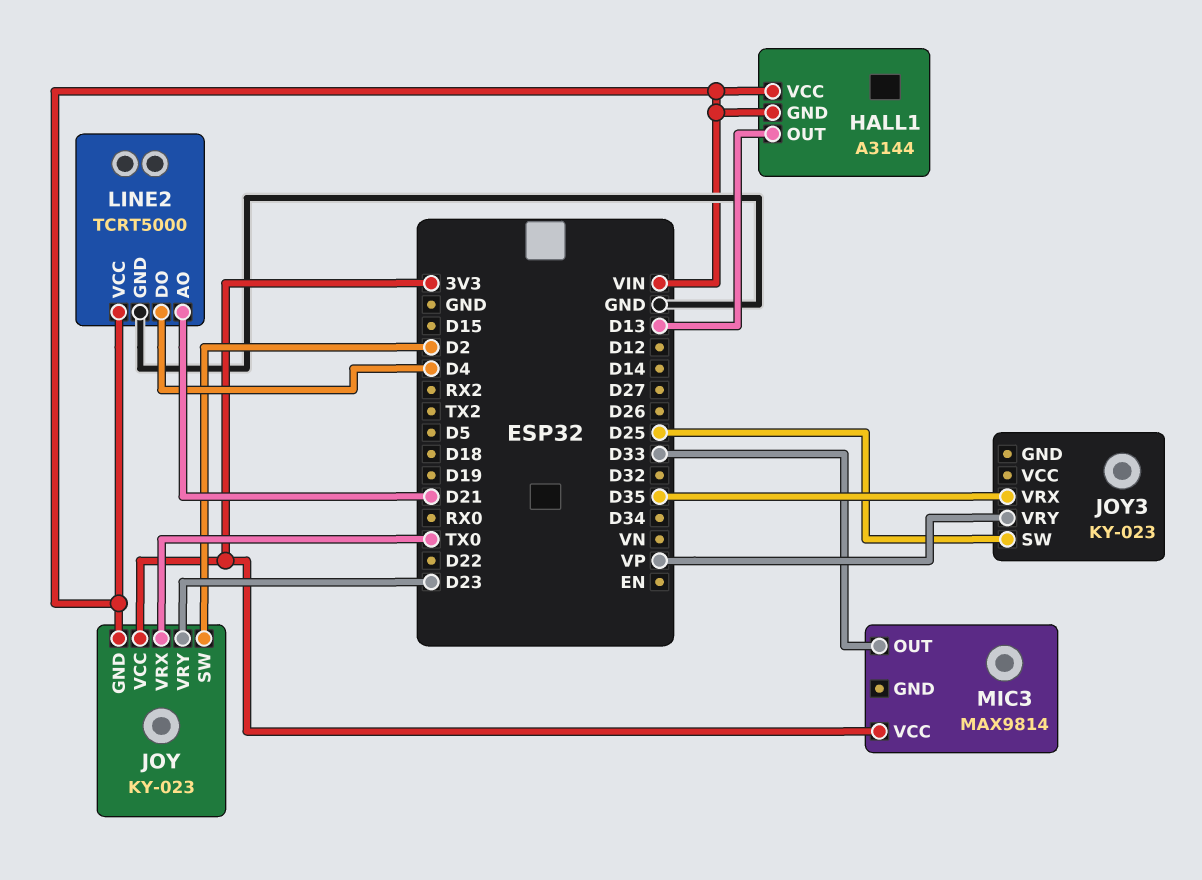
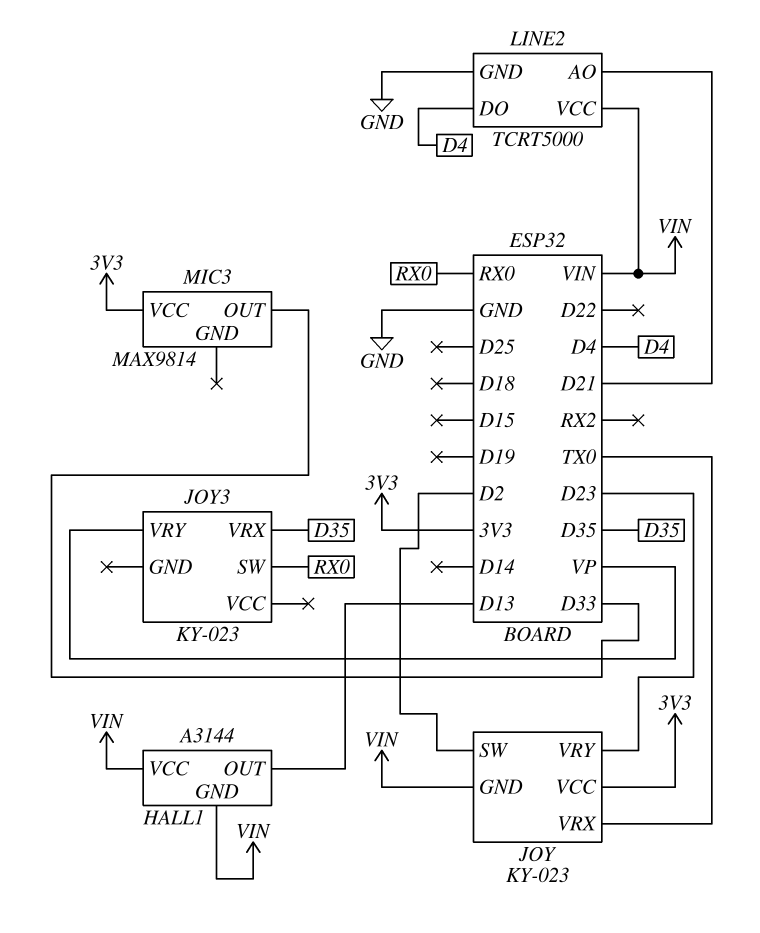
JOY3 pin SW: D25 -> RX0

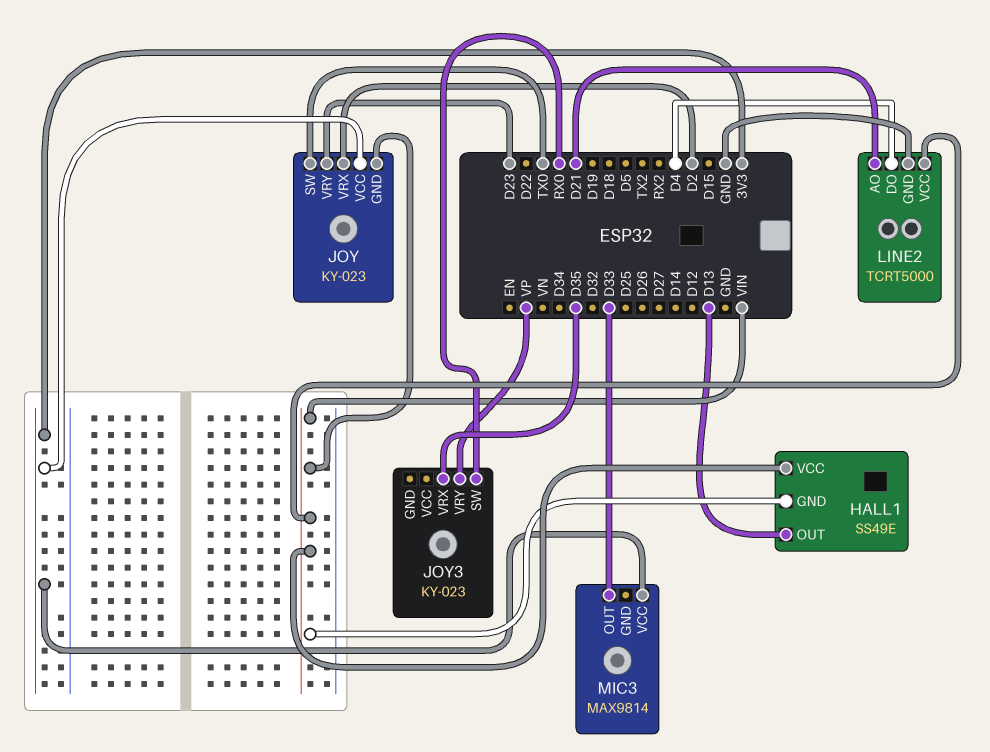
HALL1: A3144 -> SS49E
JOY pin SW: D2 -> TX0
JOY pin VRX: TX0 -> D2

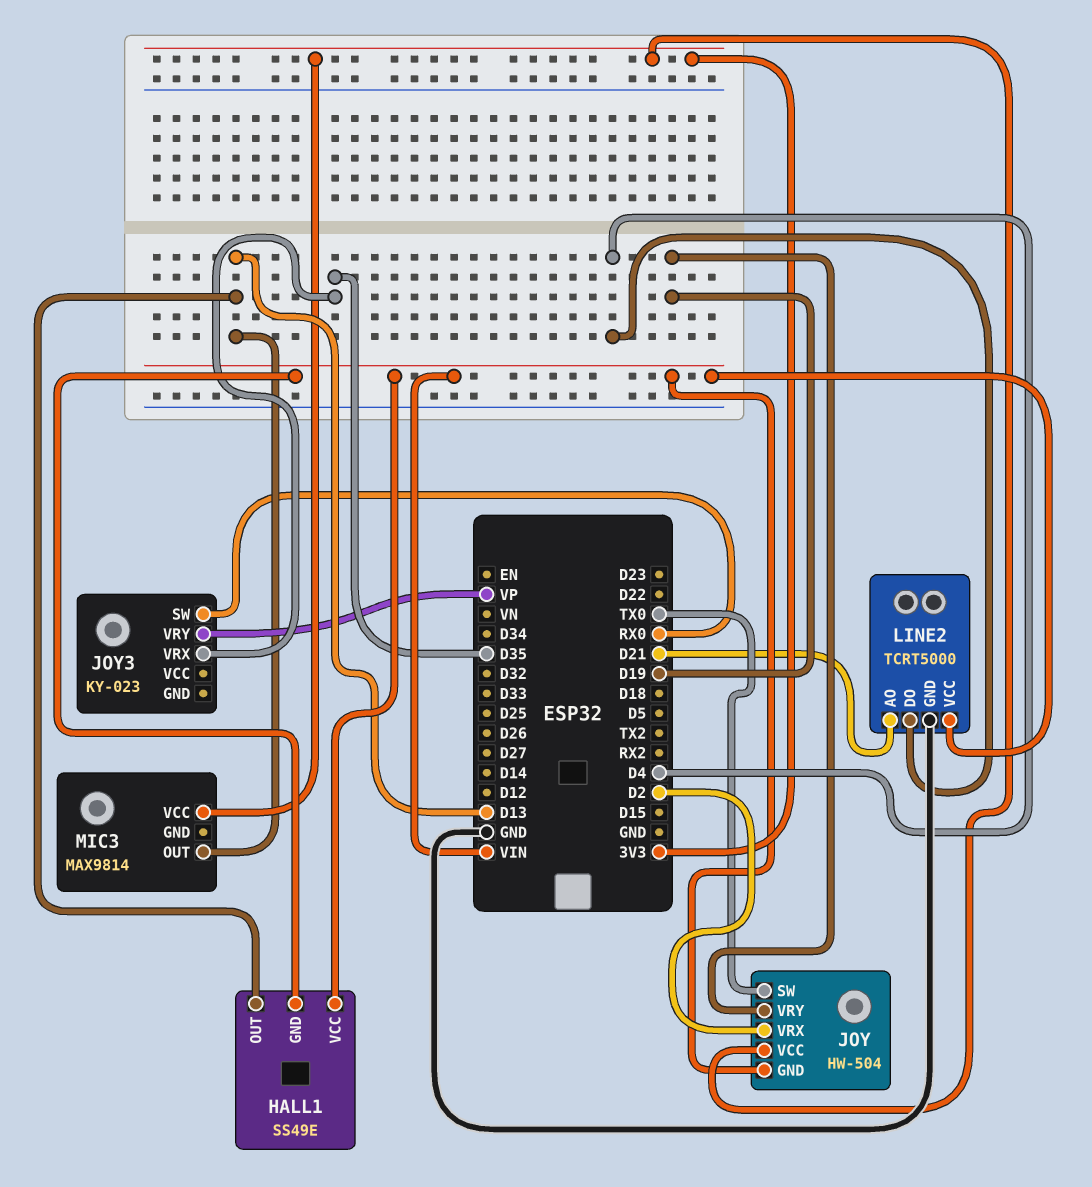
JOY: KY-023 -> HW-504
JOY pin VRY: D23 -> D19
MIC3 pin OUT: D33 -> D13

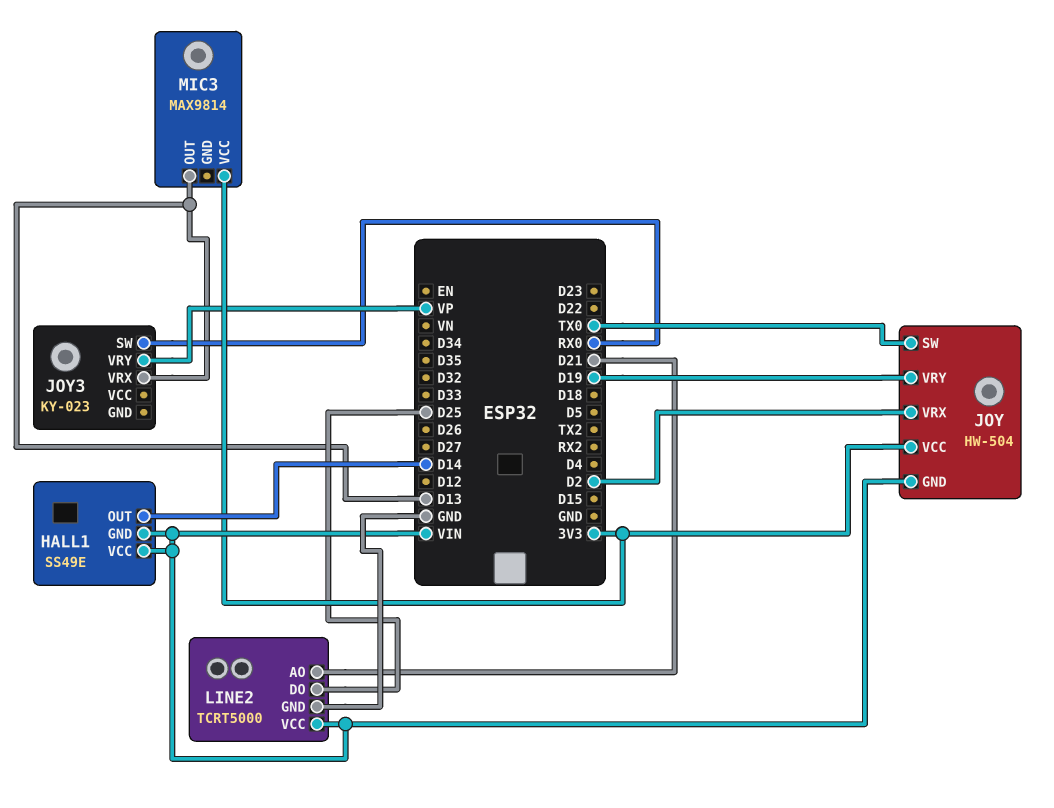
HALL1 pin OUT: D13 -> D14
JOY3 pin VRX: D35 -> D13
LINE2 pin DO: D4 -> D25

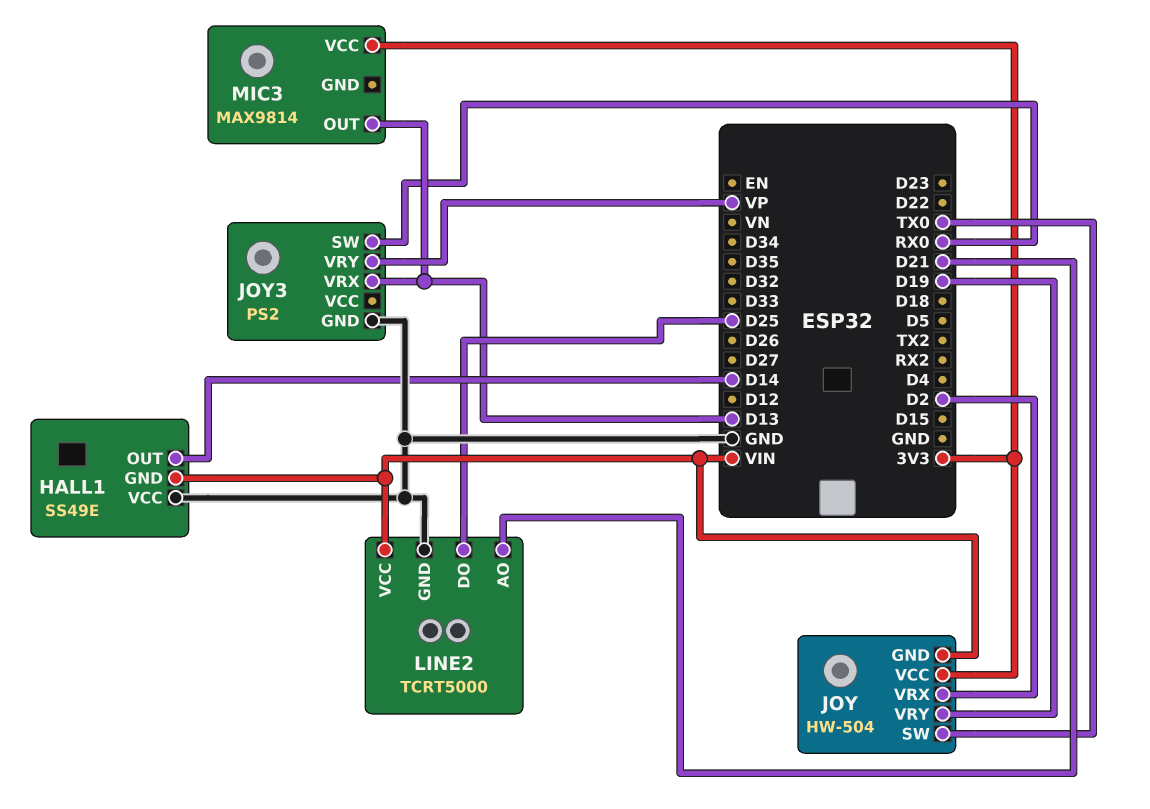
HALL1 pin VCC: VIN -> GND
JOY3: KY-023 -> PS2
JOY3 pin GND: none -> GND

